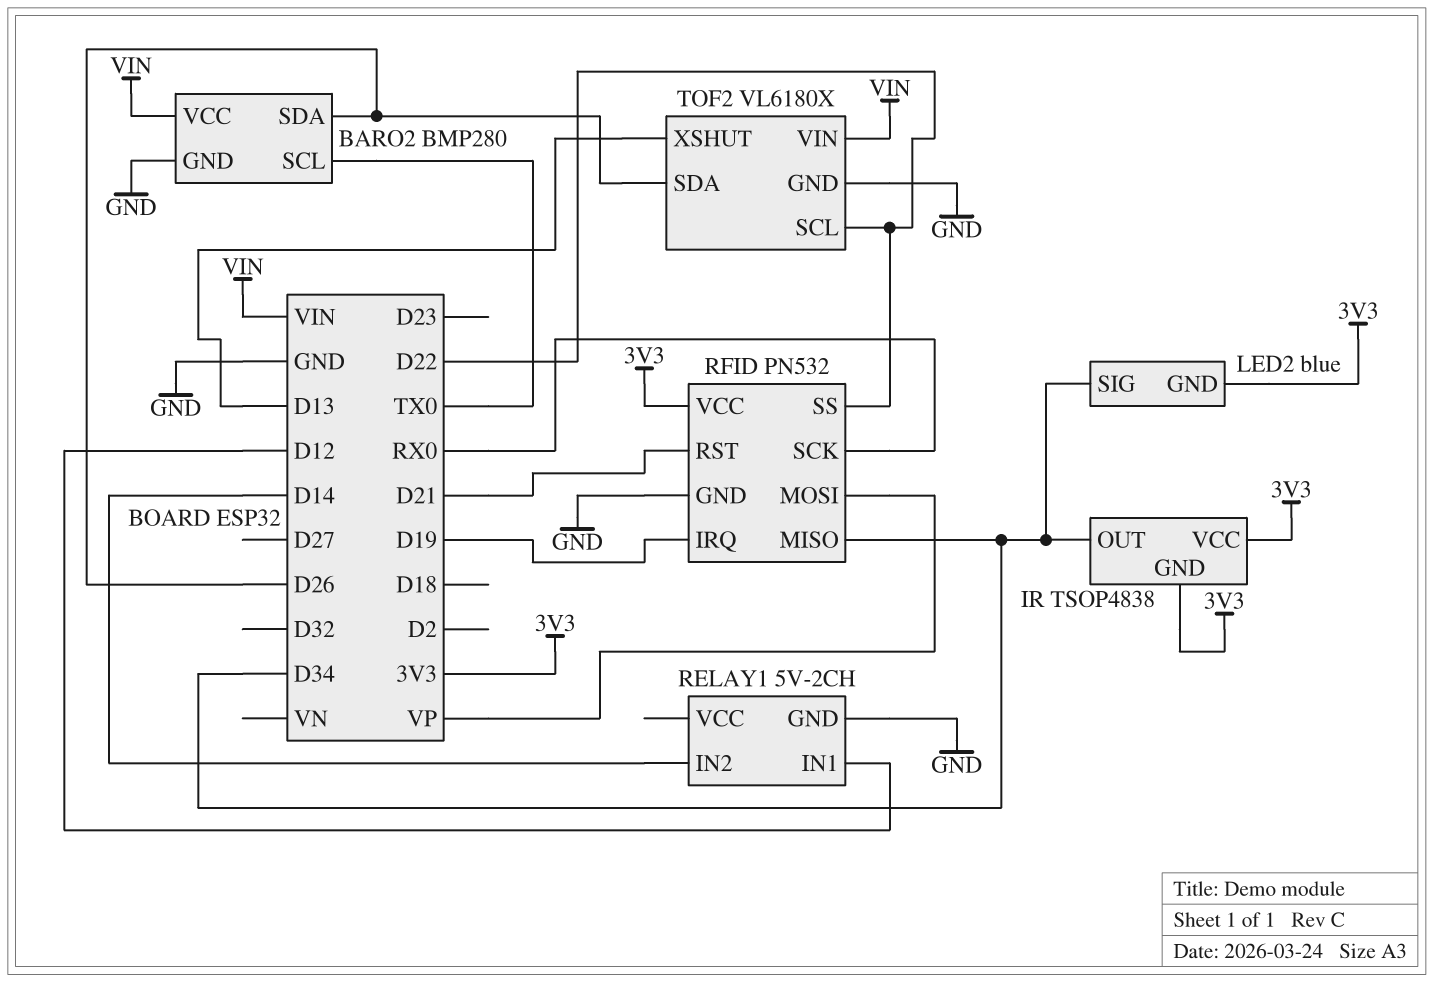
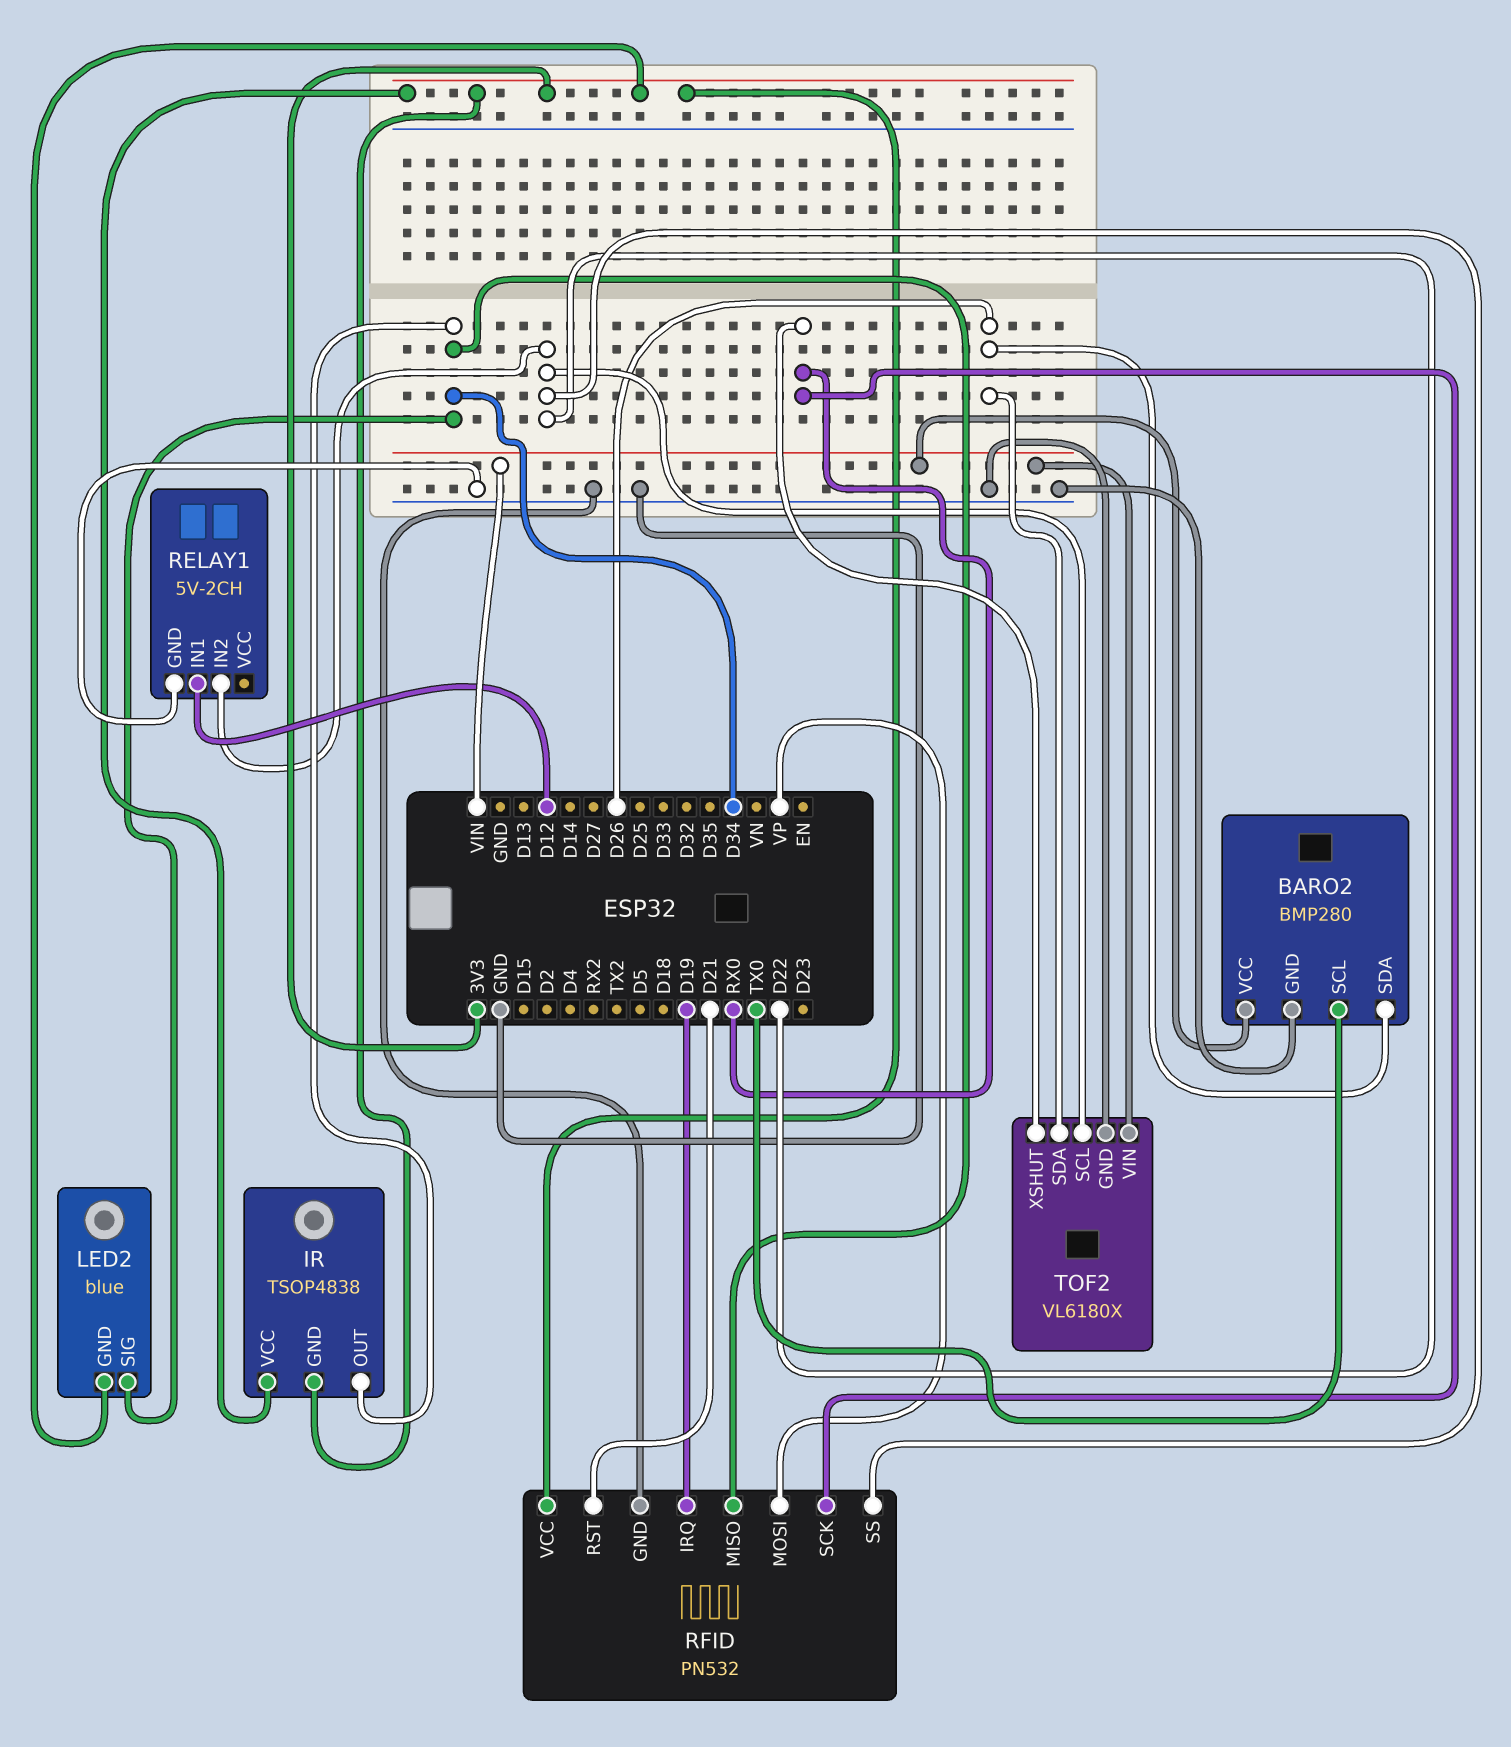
RELAY1 pin IN2: D14 -> D22
TOF2 pin XSHUT: D13 -> RX0

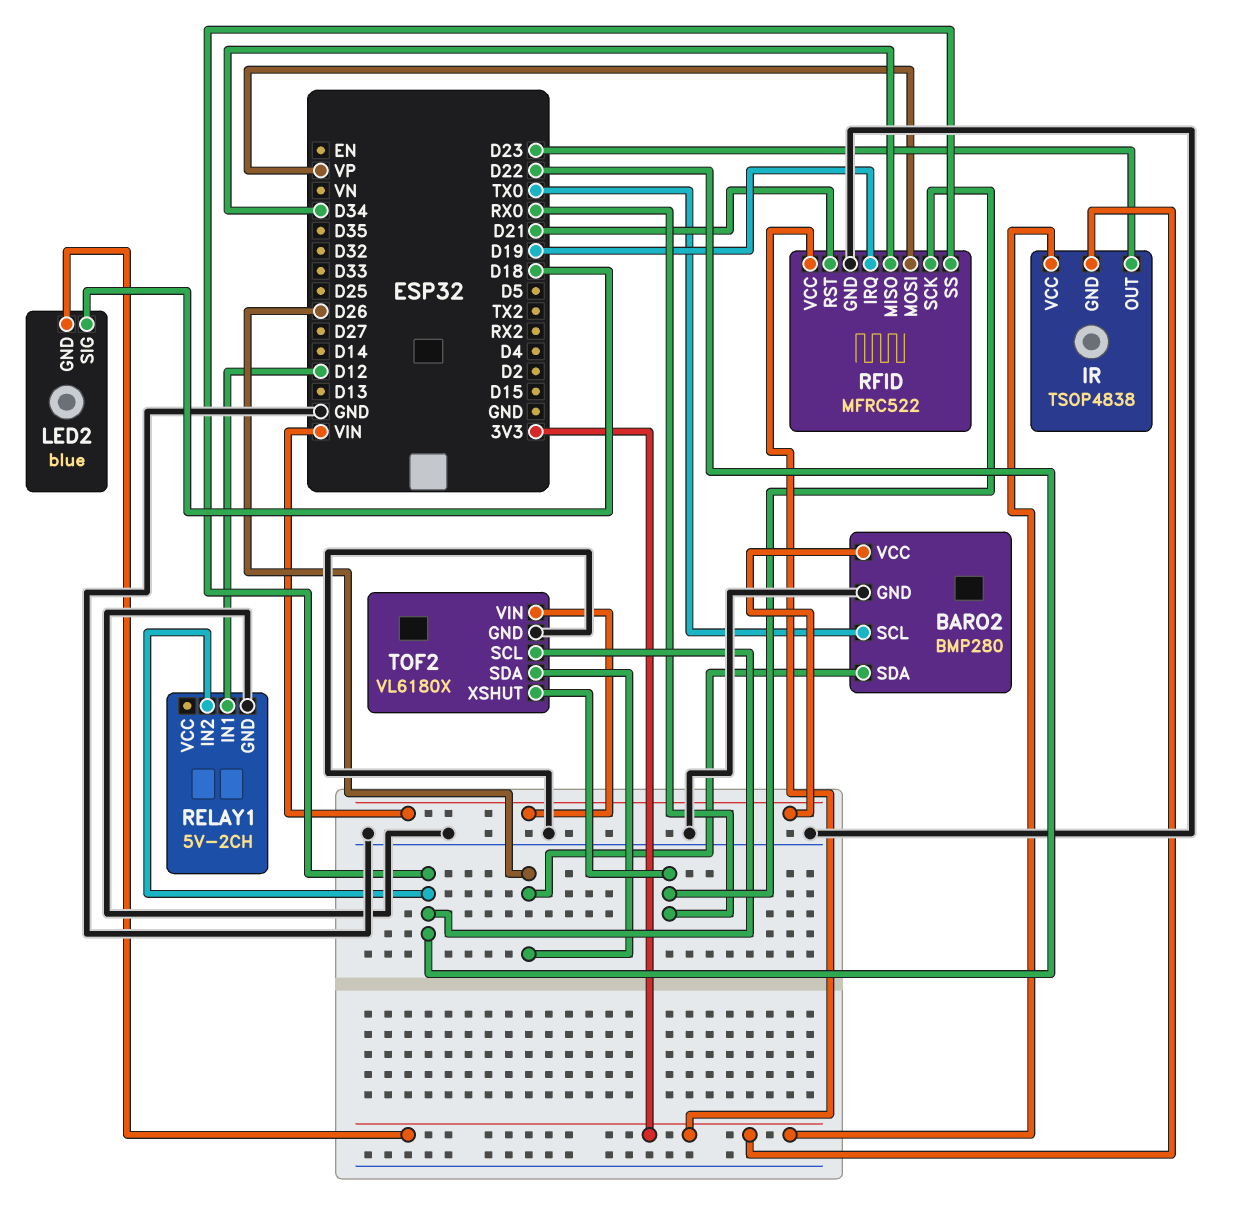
IR pin OUT: D34 -> D23
LED2 pin SIG: D34 -> D18
RFID: PN532 -> MFRC522

